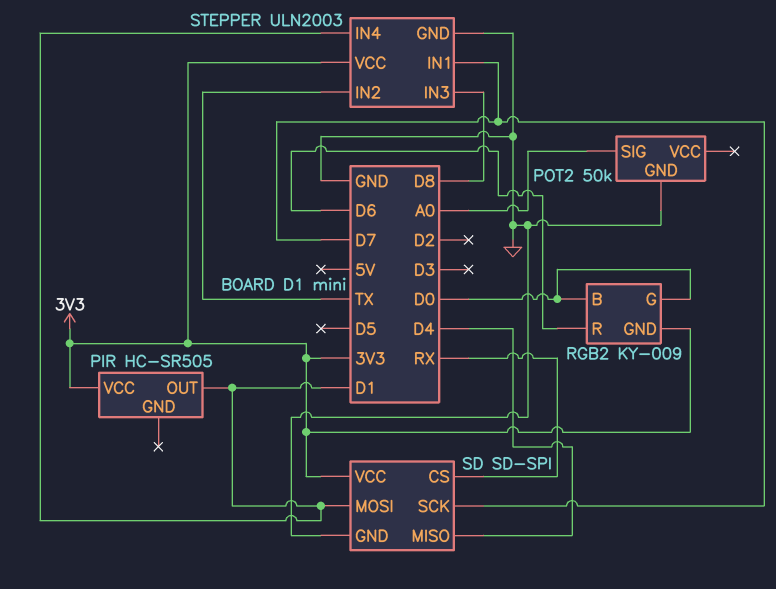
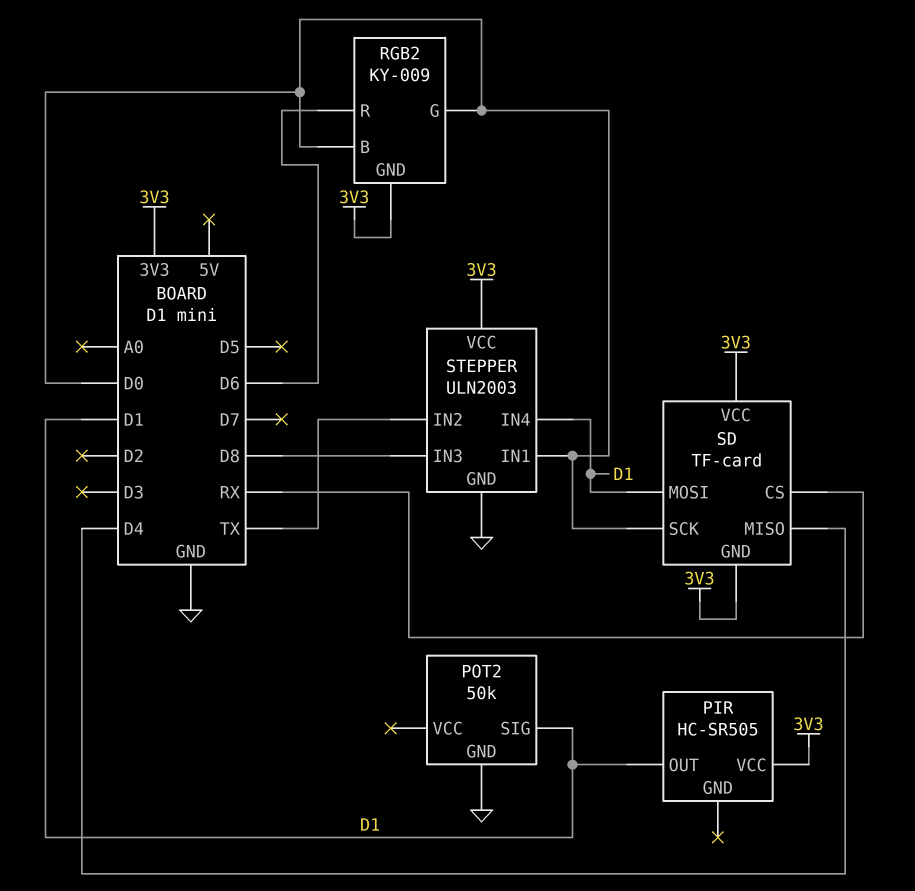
POT2 pin SIG: A0 -> D1
SD: SD-SPI -> TF-card
SD pin GND: GND -> 3V3
SD pin SCK: D7 -> D0
STEPPER pin IN1: D7 -> D0

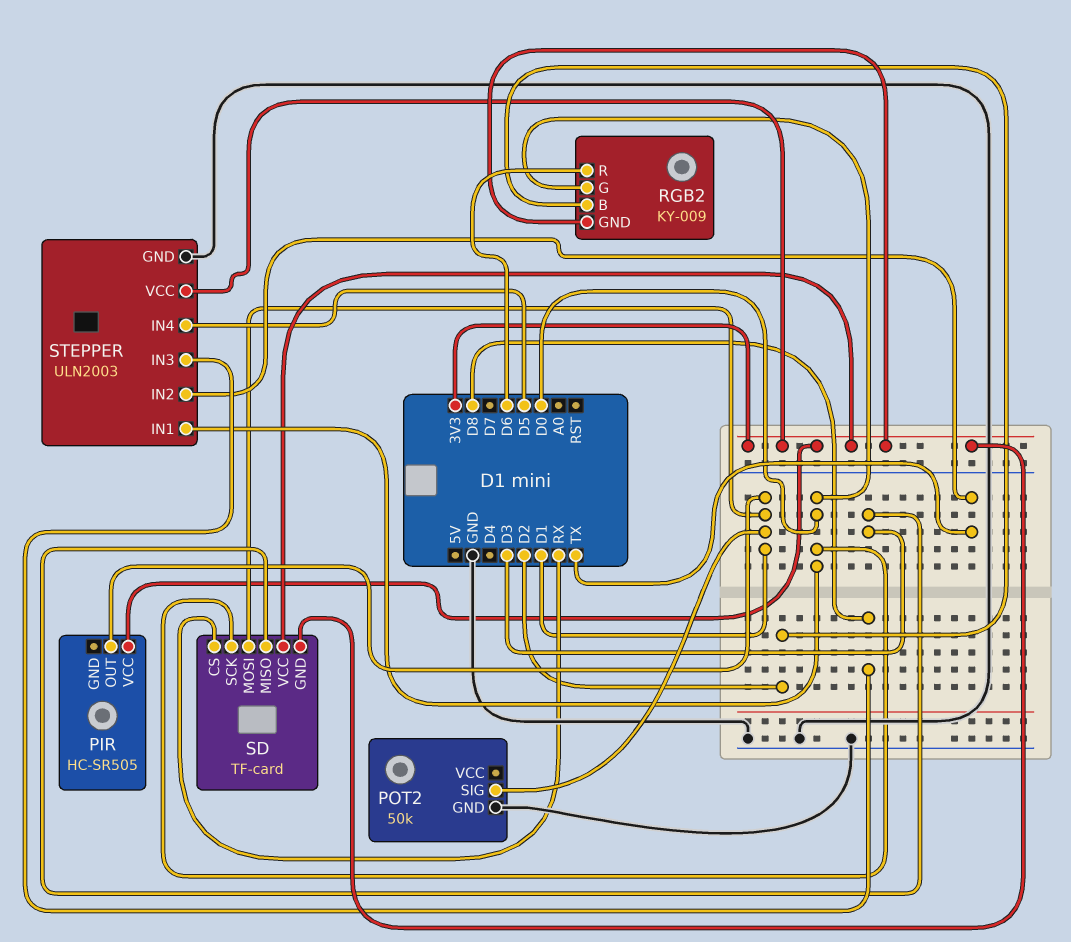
RGB2 pin B: D0 -> D2
SD pin MISO: D4 -> D3
STEPPER pin IN4: D1 -> D5

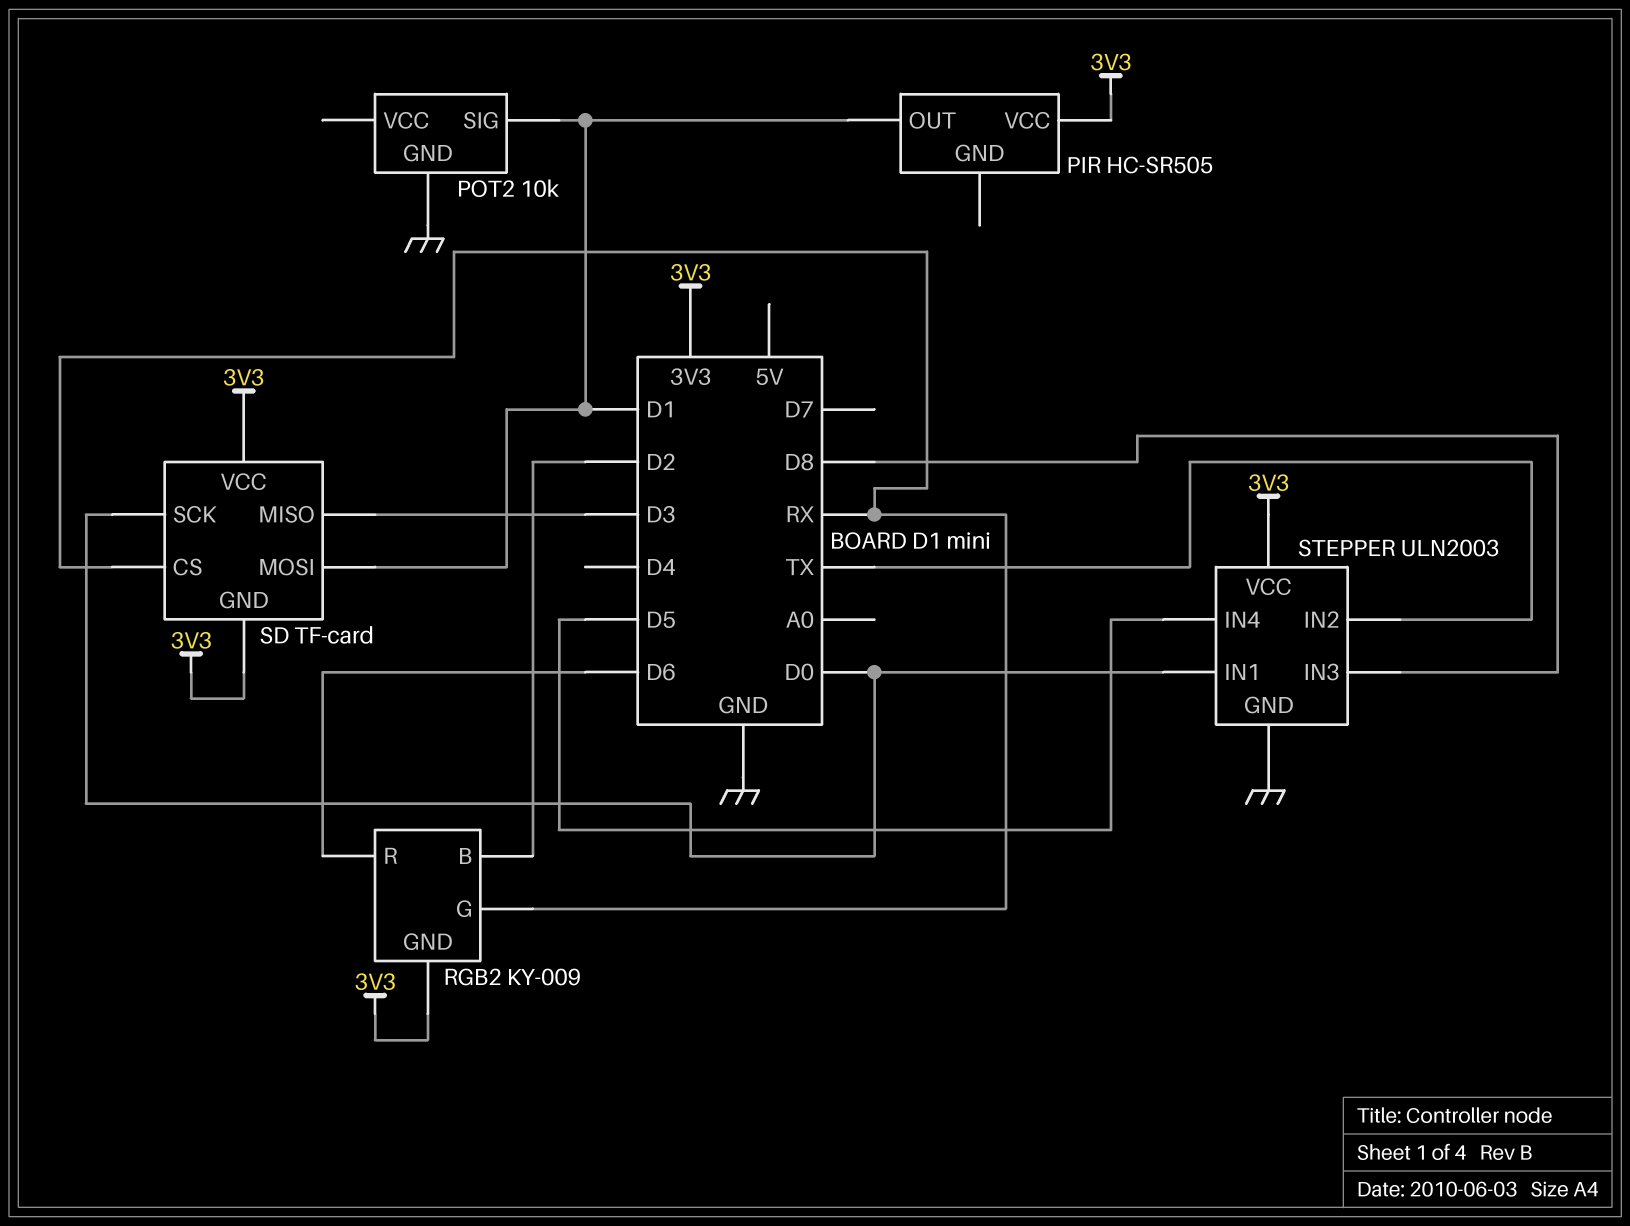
POT2: 50k -> 10k
RGB2 pin G: D0 -> RX

